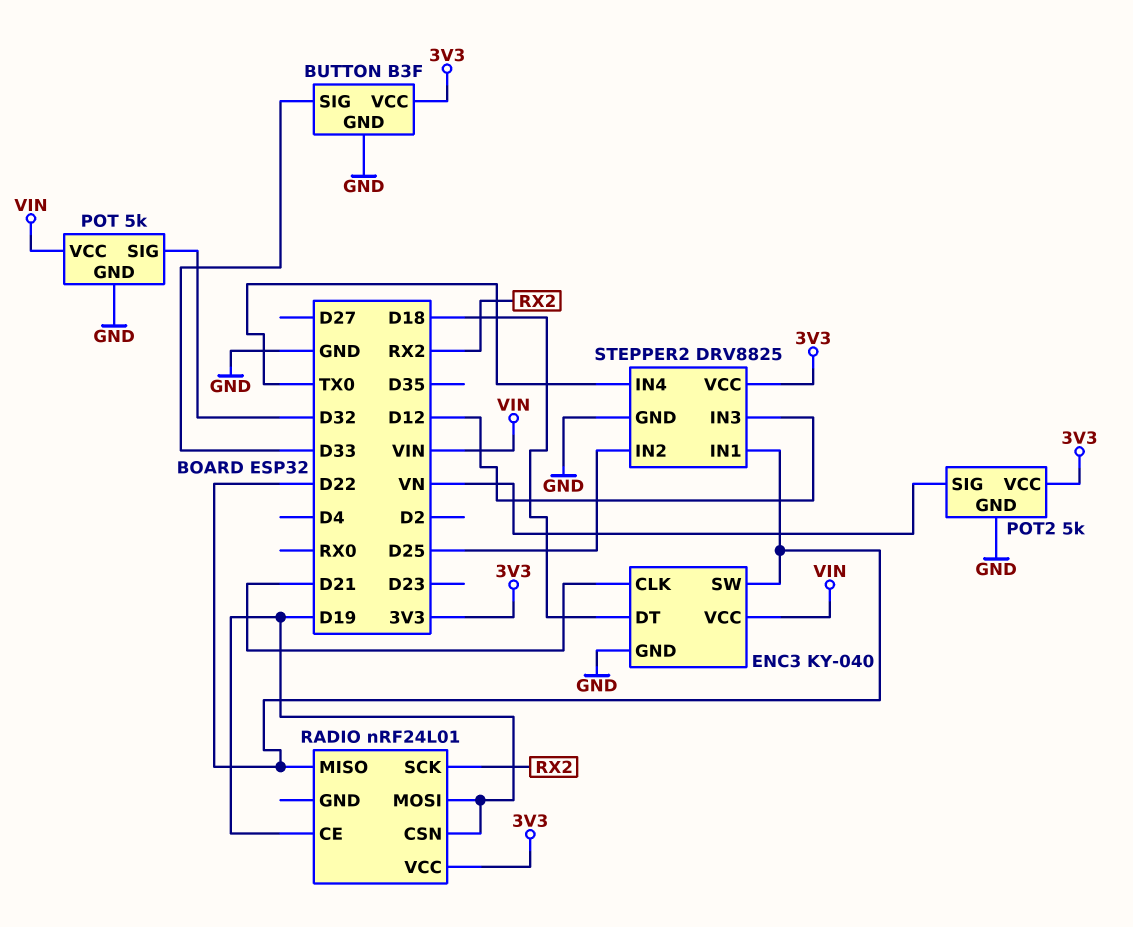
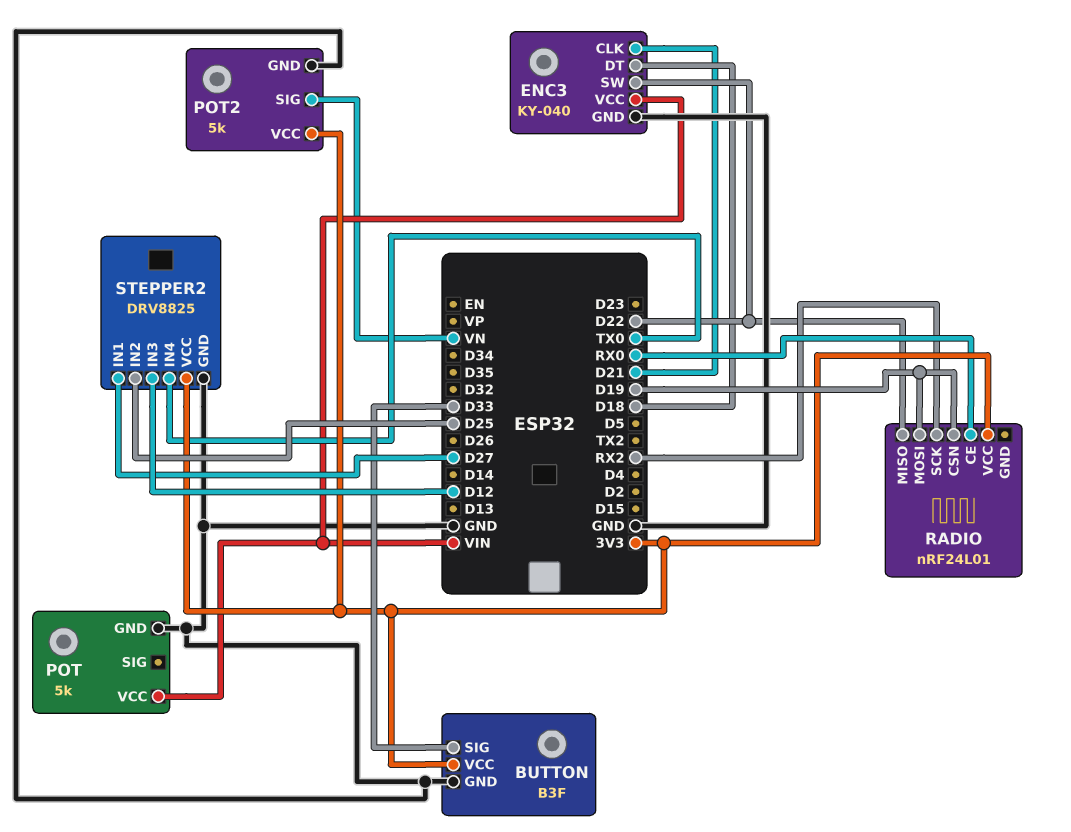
POT pin SIG: D32 -> none
RADIO pin CE: D19 -> RX0
STEPPER2 pin IN1: D22 -> D27

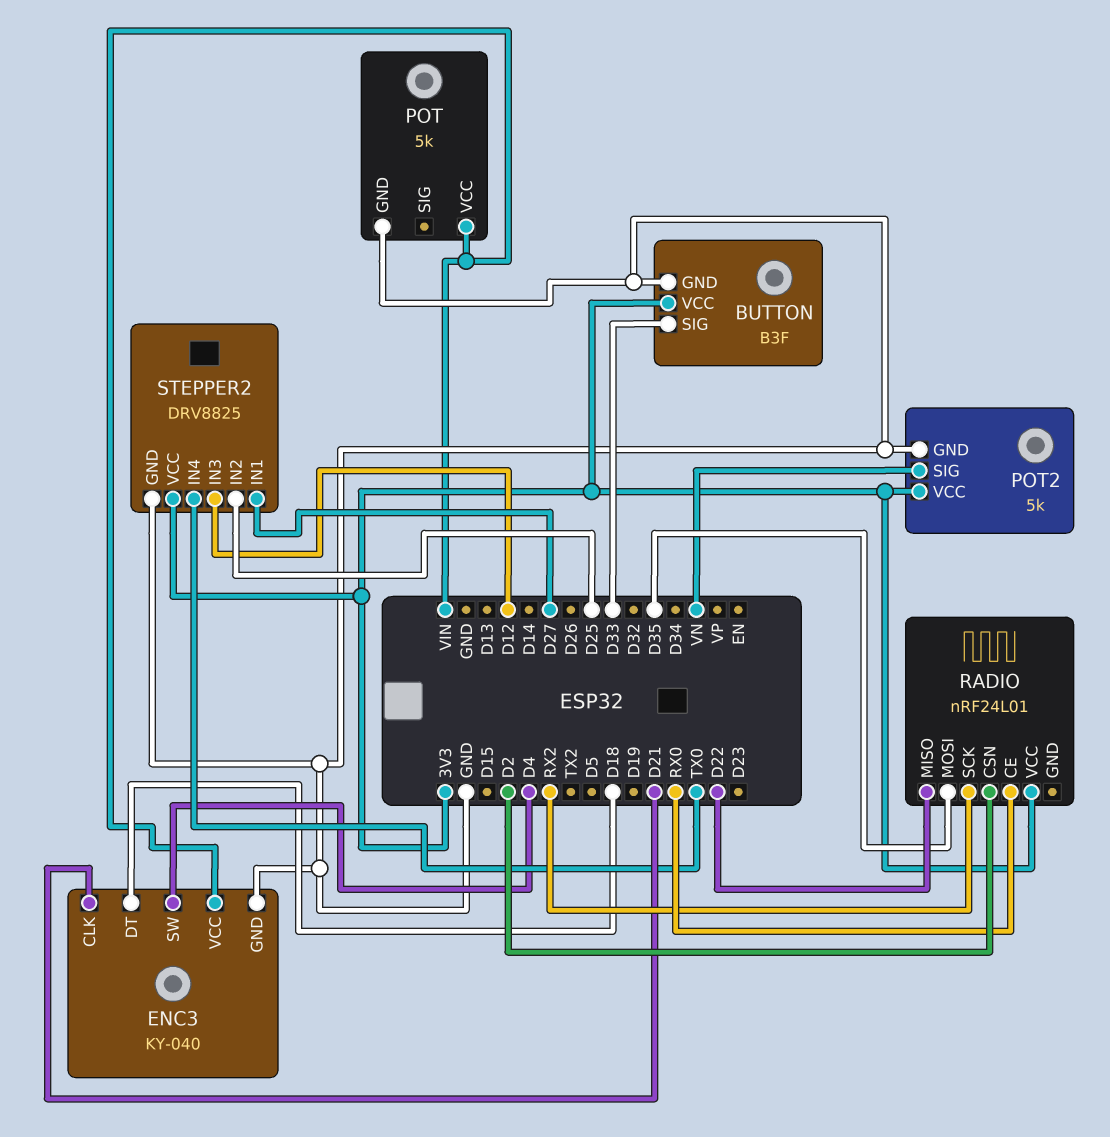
ENC3 pin SW: D22 -> D4
RADIO pin CSN: D19 -> D2
RADIO pin MOSI: D19 -> D35

